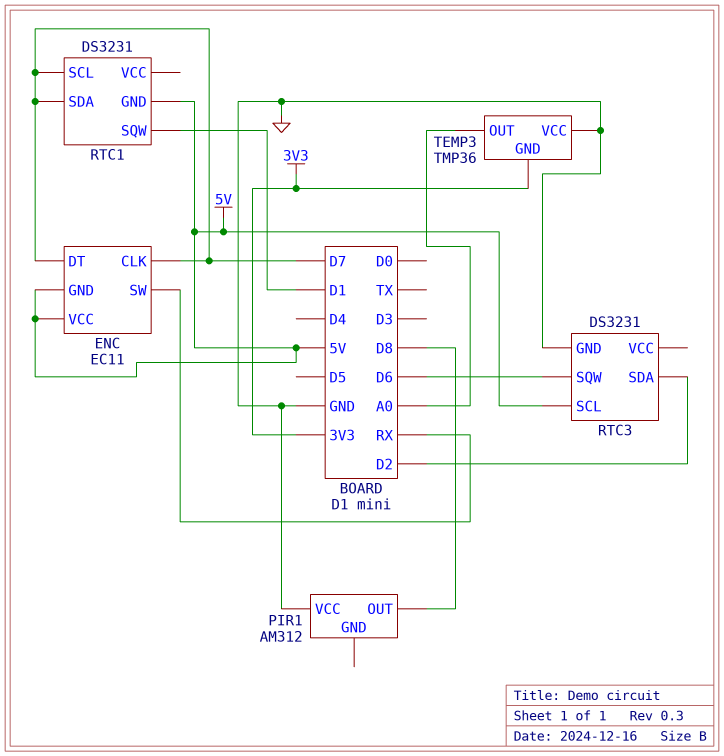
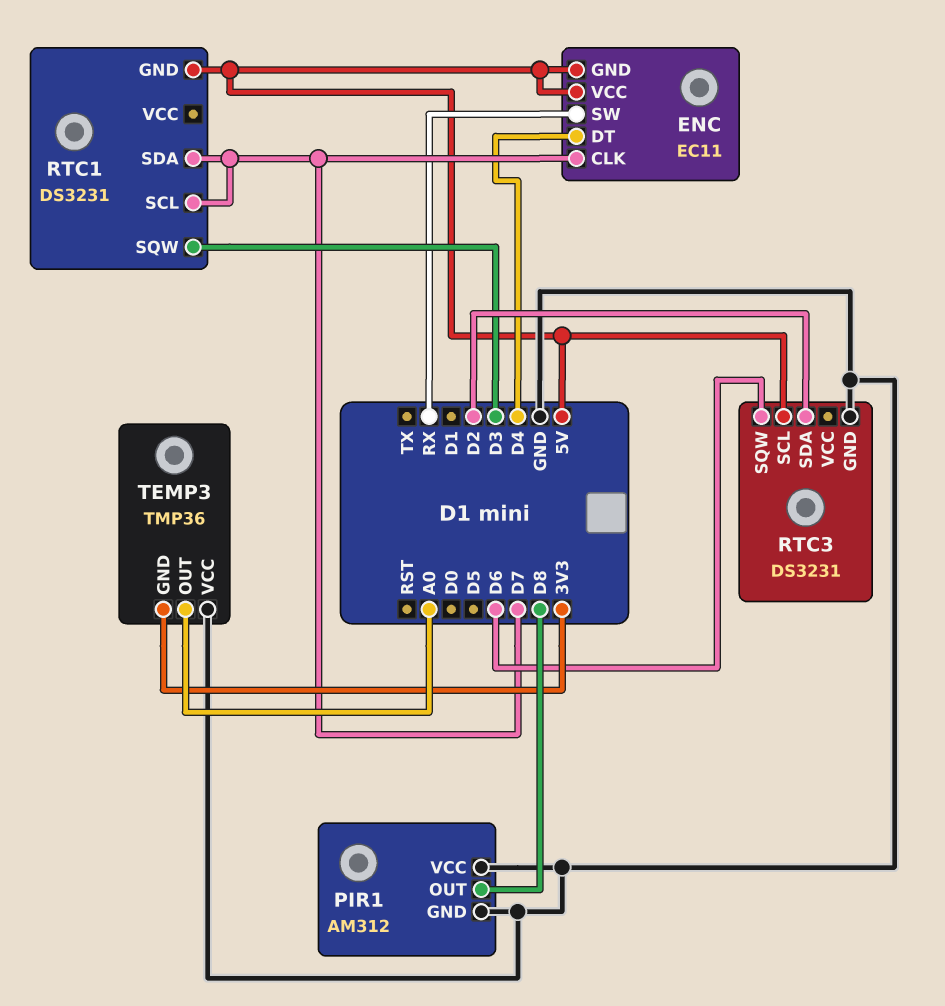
ENC pin DT: D7 -> D4
PIR1 pin GND: none -> GND
RTC1 pin SQW: D1 -> D3

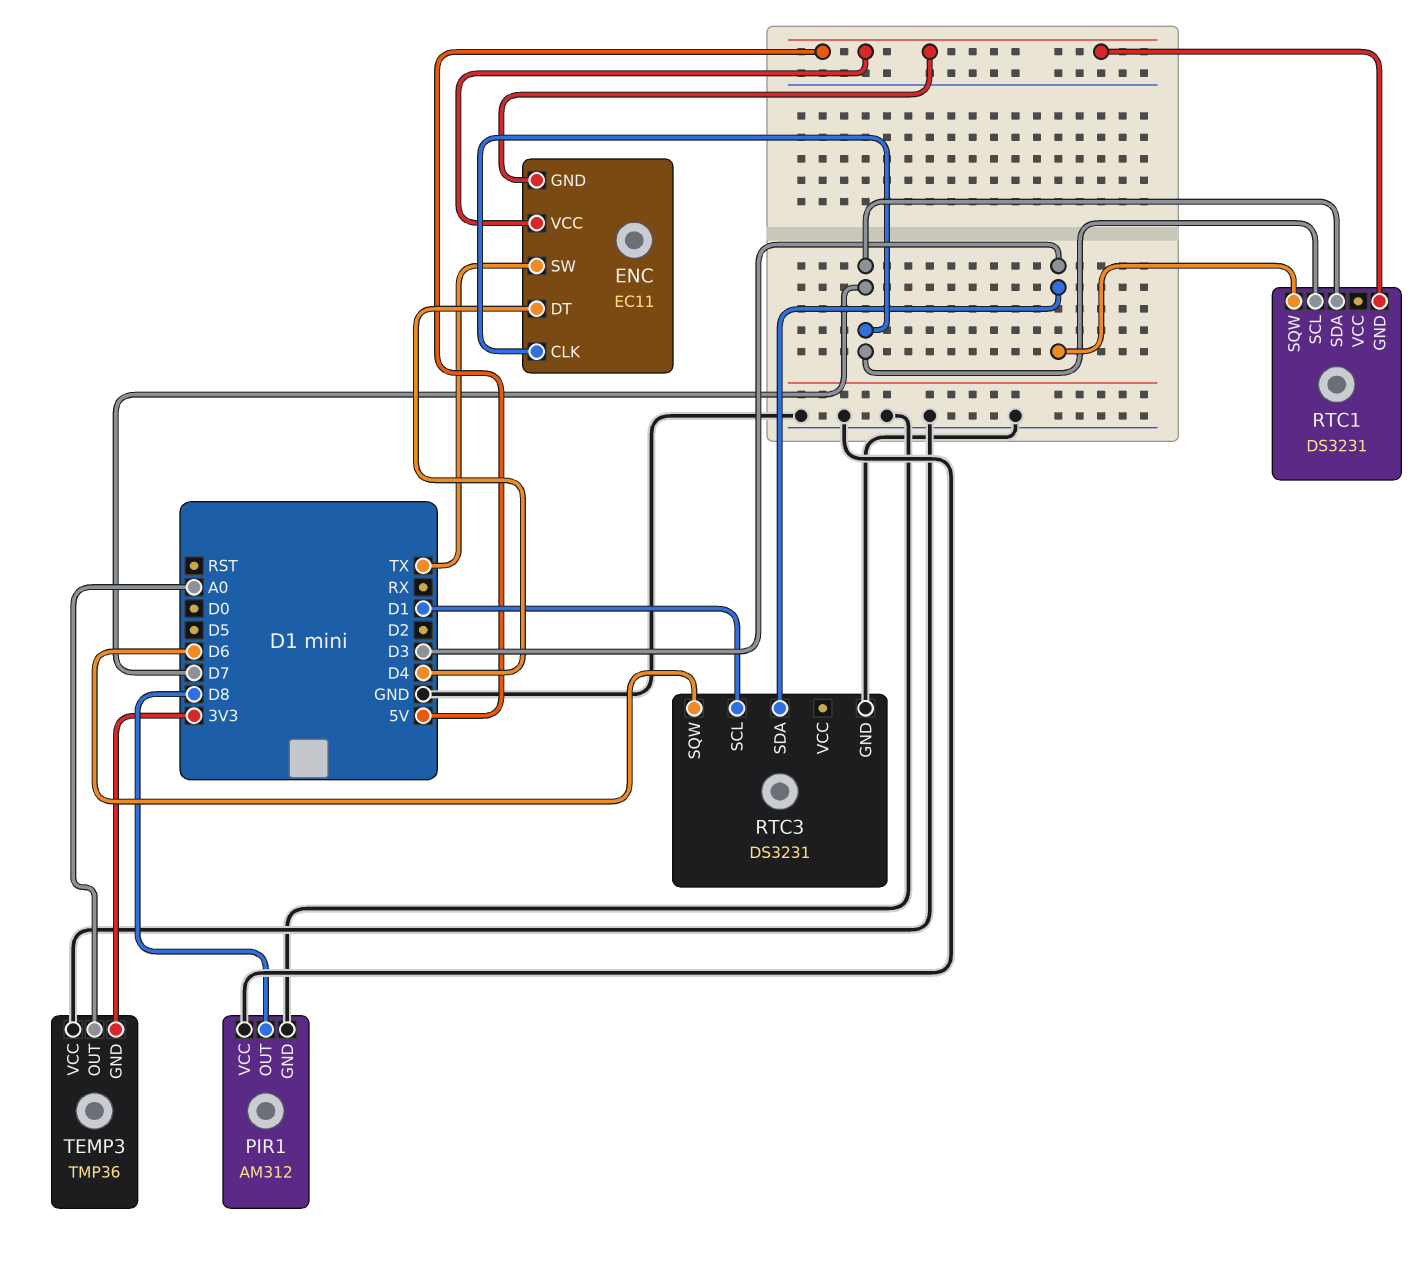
ENC pin SW: RX -> TX
RTC3 pin SCL: 5V -> D1
RTC3 pin SDA: D2 -> D3

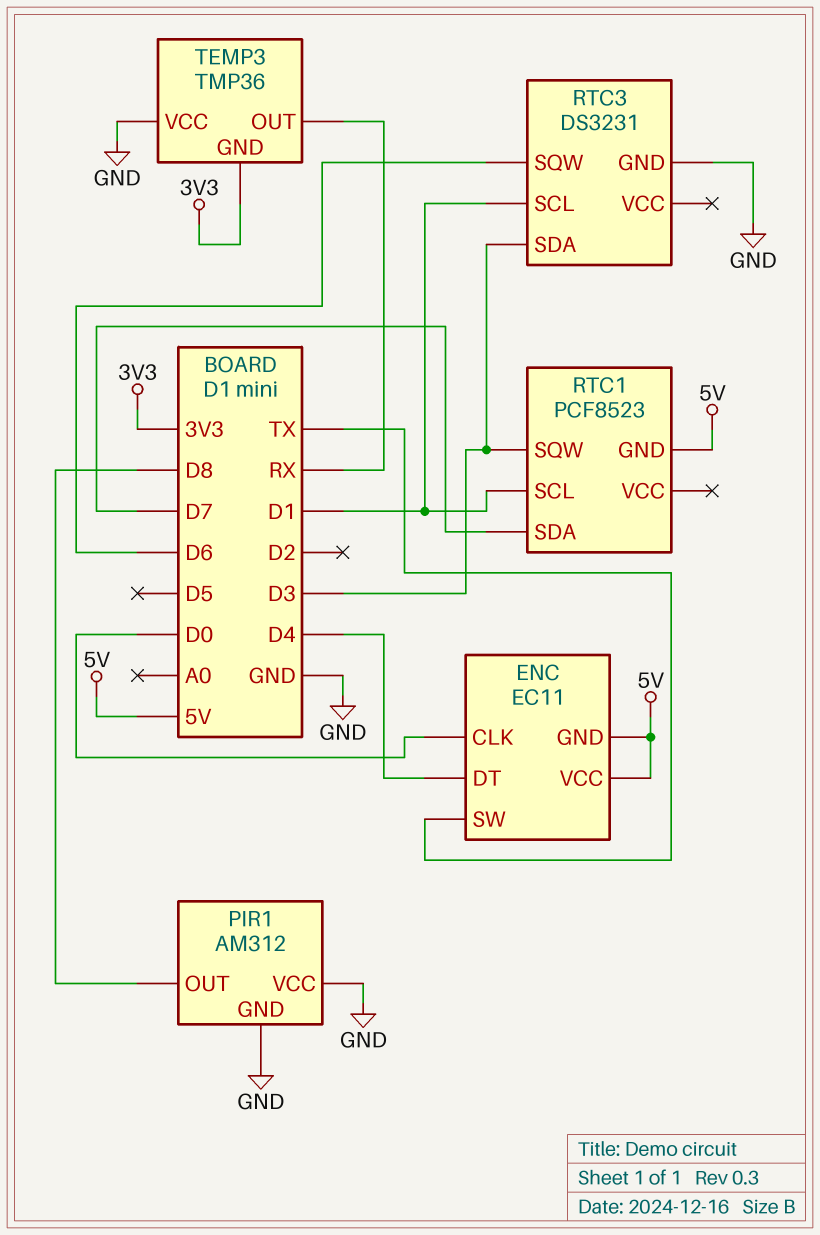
ENC pin CLK: D7 -> D0
RTC1: DS3231 -> PCF8523
RTC1 pin SCL: D7 -> D1
TEMP3 pin OUT: A0 -> RX

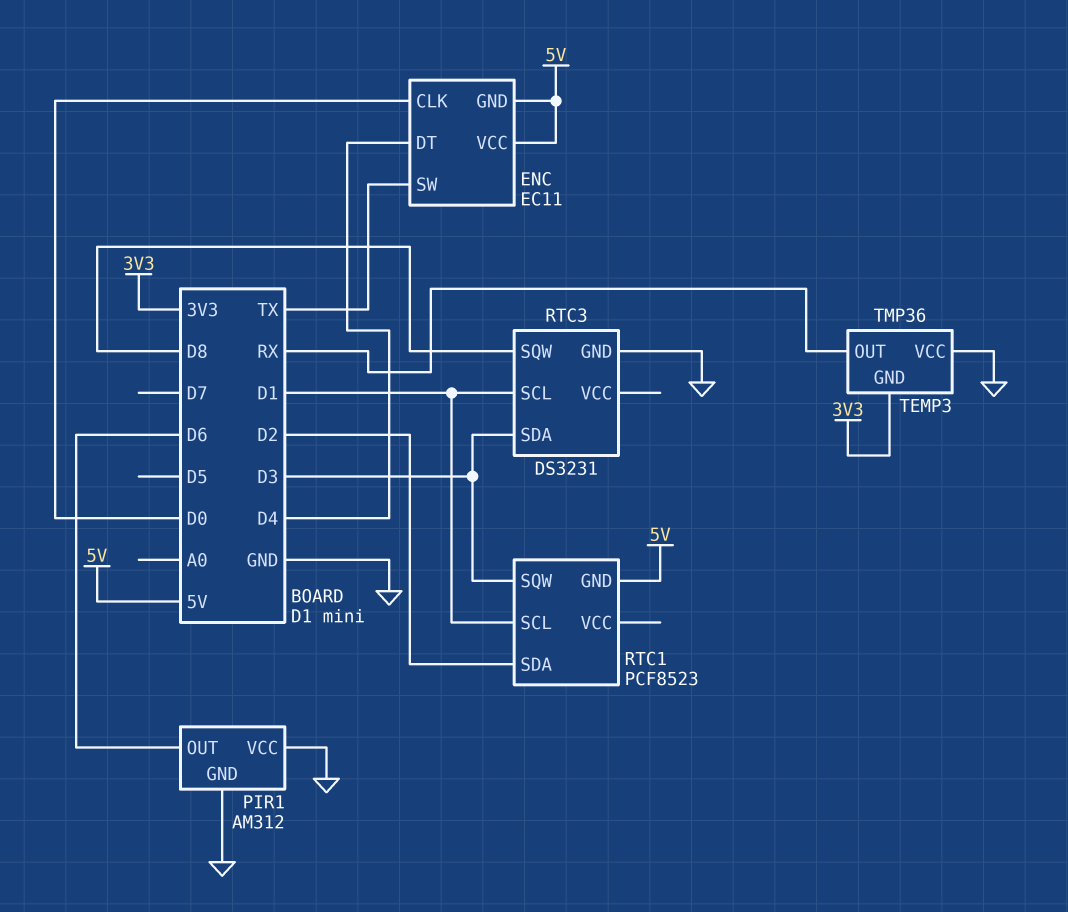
PIR1 pin OUT: D8 -> D6
RTC1 pin SDA: D7 -> D2
RTC3 pin SQW: D6 -> D8

